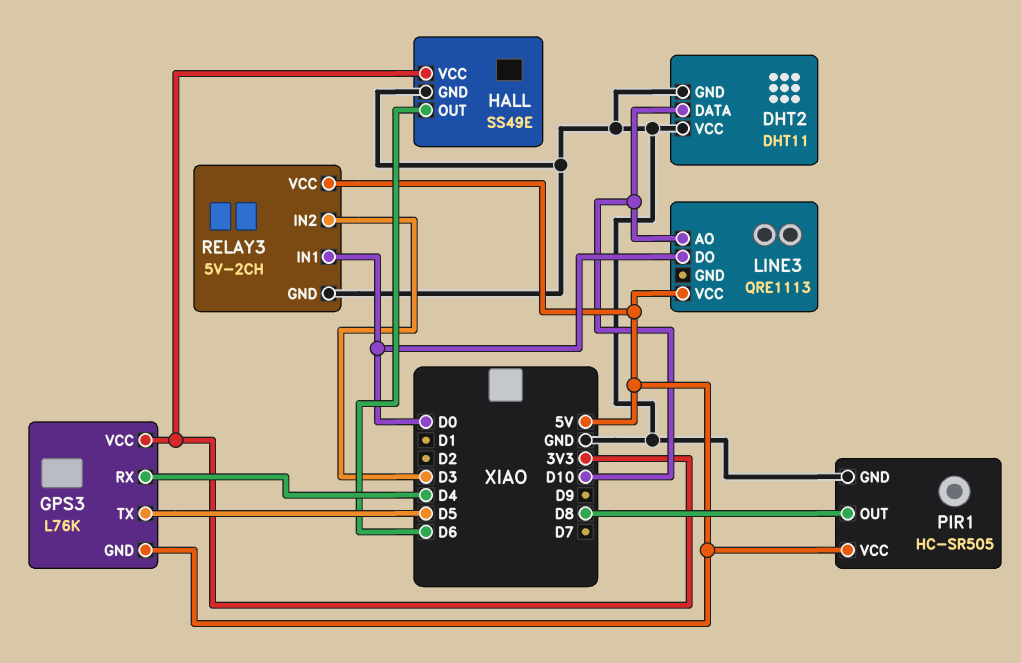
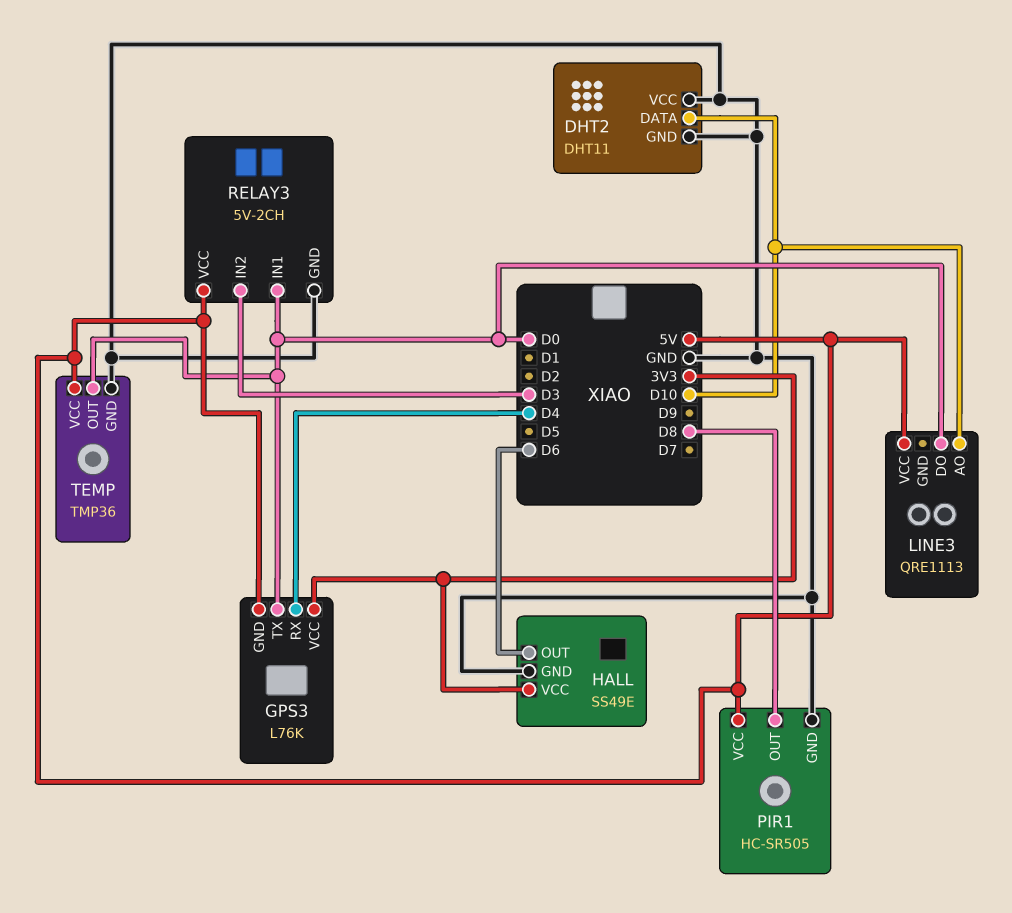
GPS3 pin TX: D5 -> D0
TEMP: none -> TMP36
TEMP pin GND: none -> GND
TEMP pin OUT: none -> D0
TEMP pin VCC: none -> 5V

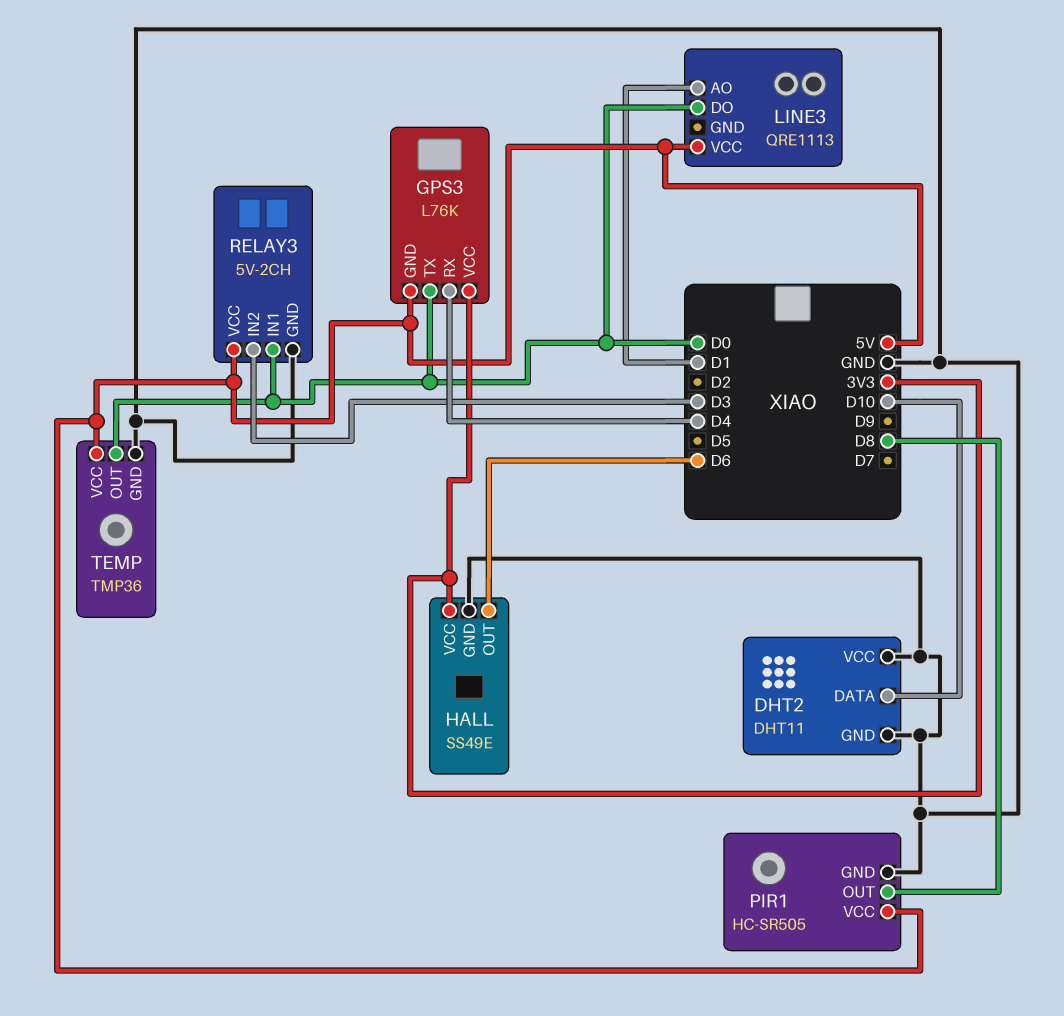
LINE3 pin AO: D10 -> D1

